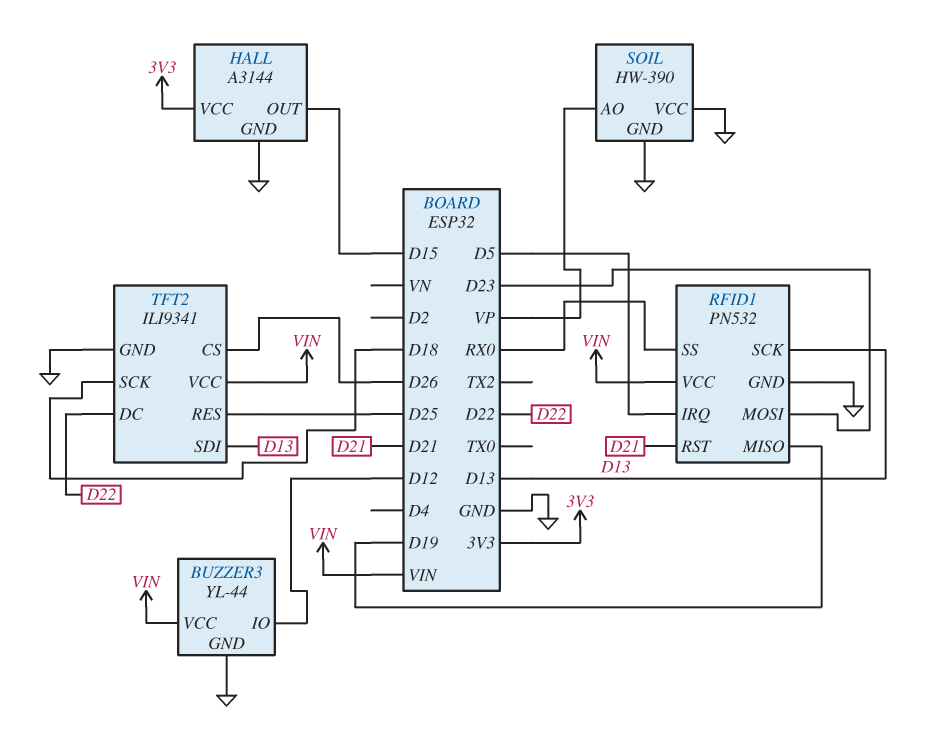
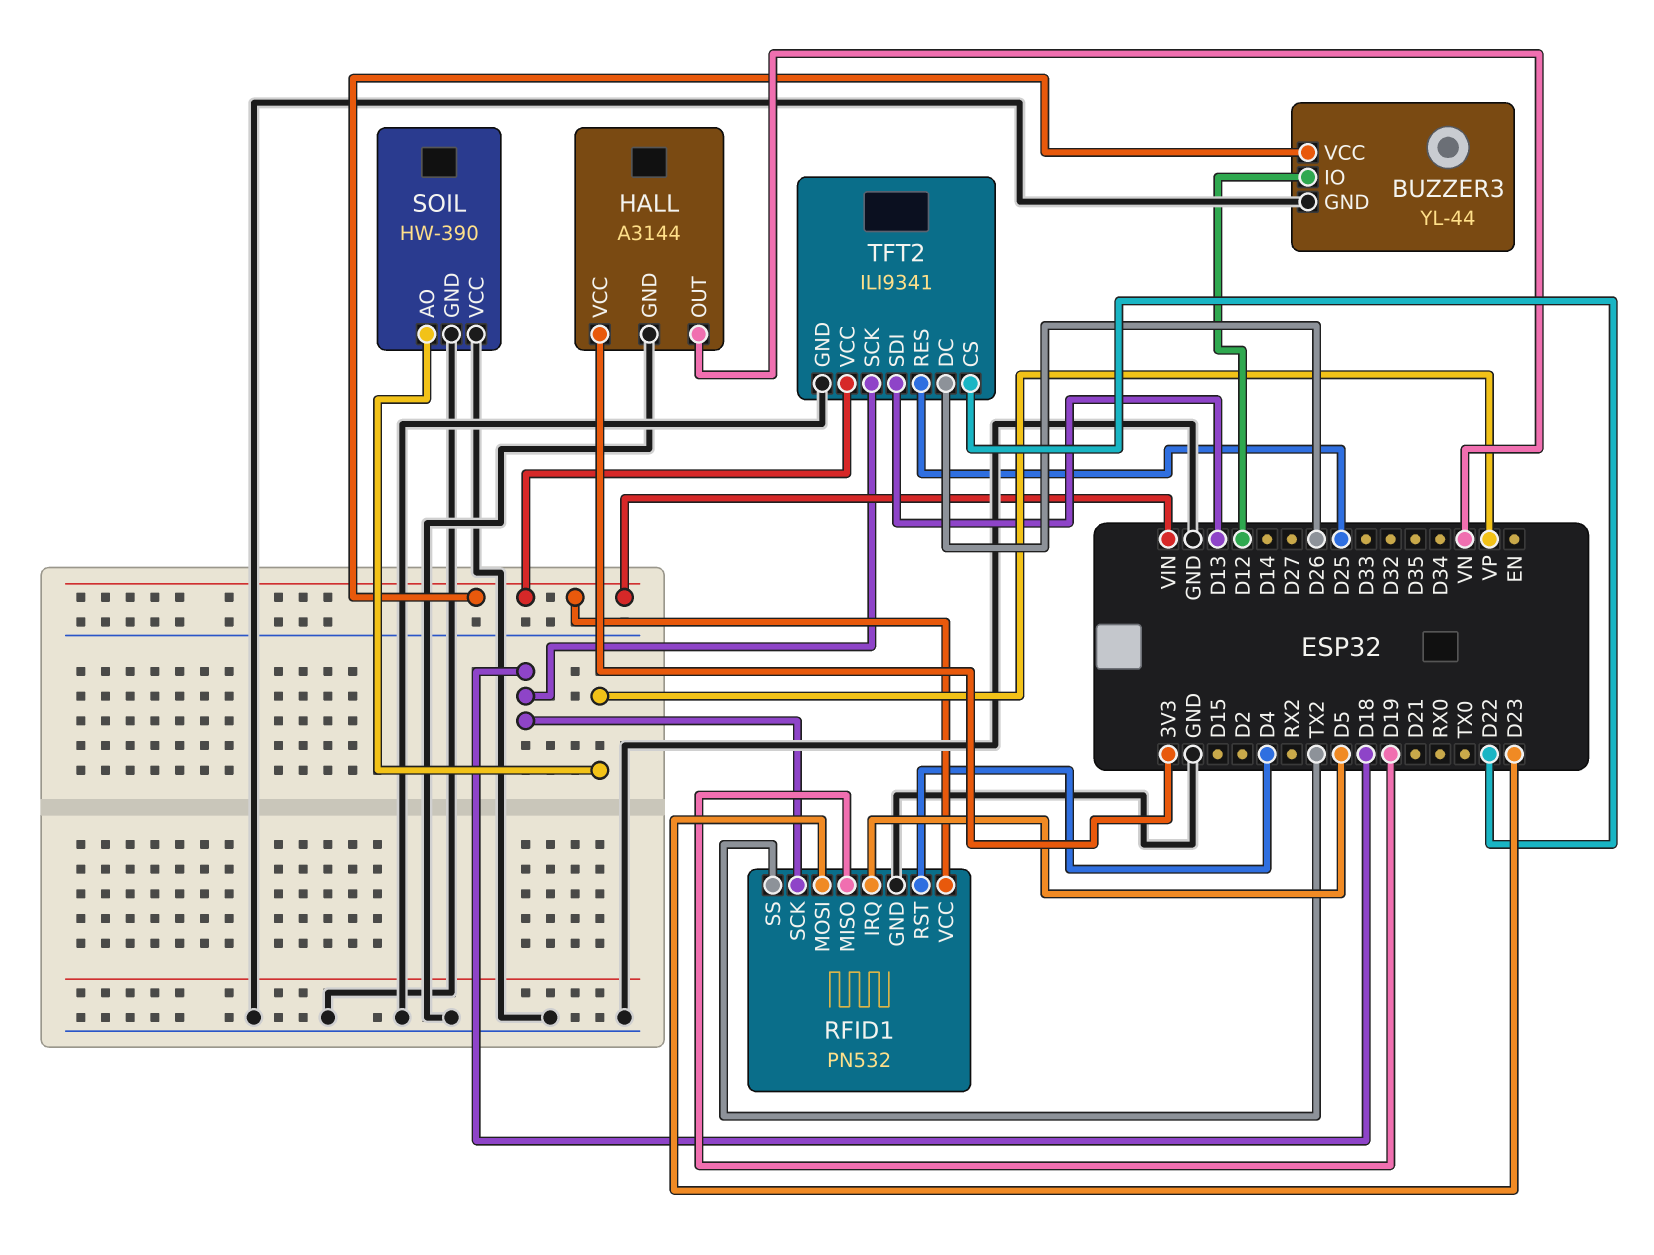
HALL pin OUT: D15 -> VN
RFID1 pin RST: D21 -> D4
RFID1 pin SCK: D13 -> D18
RFID1 pin SS: RX0 -> TX2
TFT2 pin CS: D26 -> D22
TFT2 pin DC: D22 -> D26

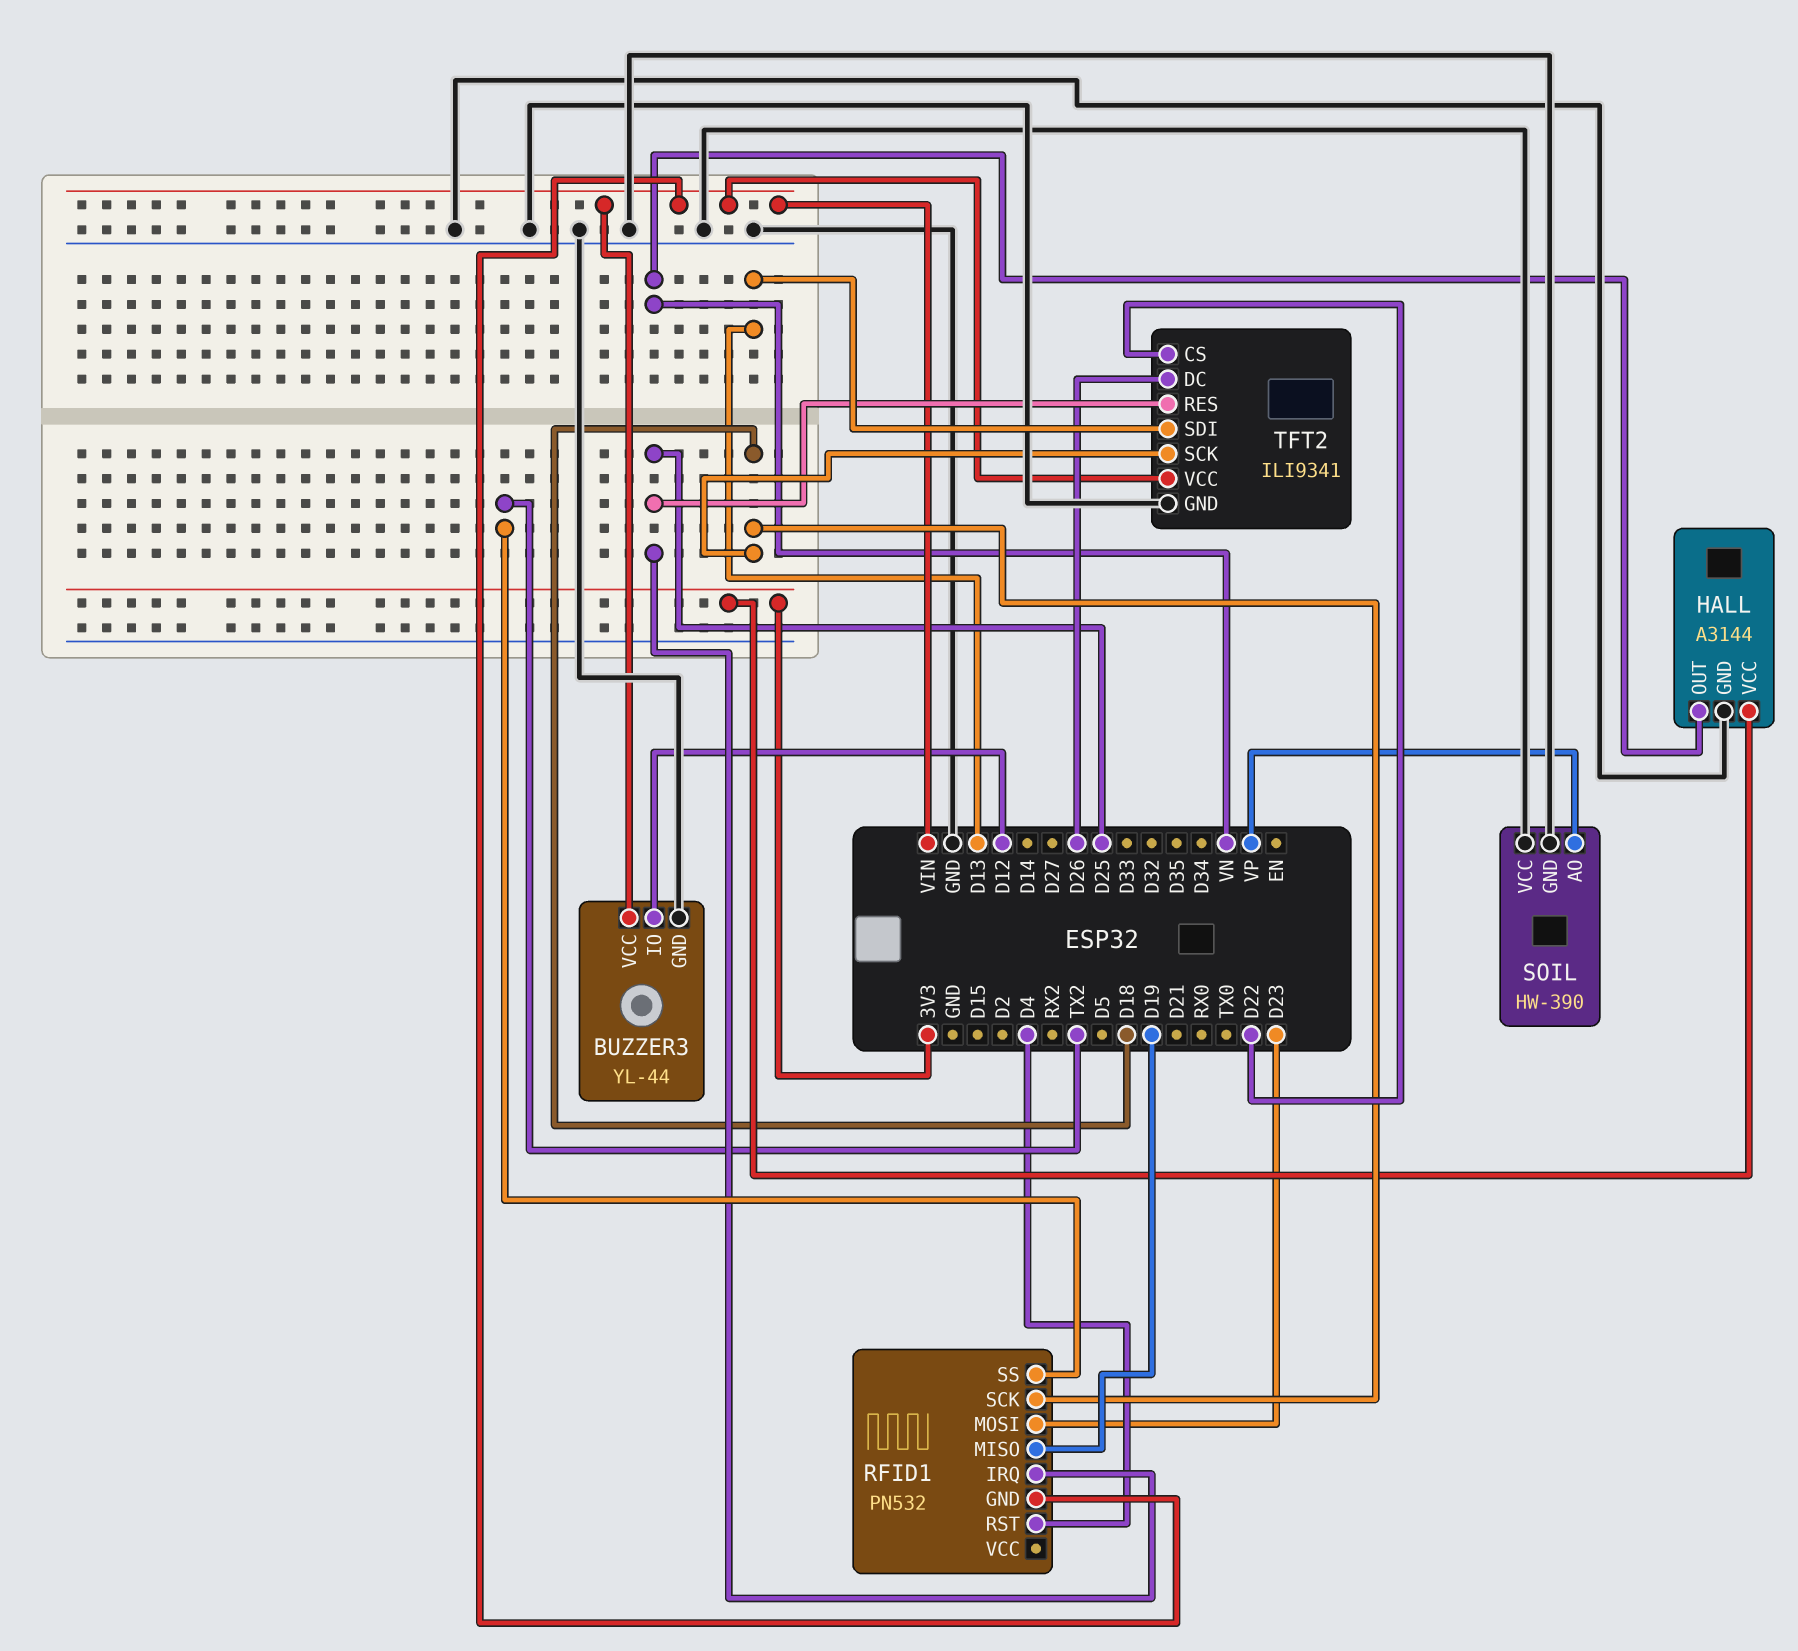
RFID1 pin GND: GND -> VIN
RFID1 pin IRQ: D5 -> D25
RFID1 pin VCC: VIN -> none

